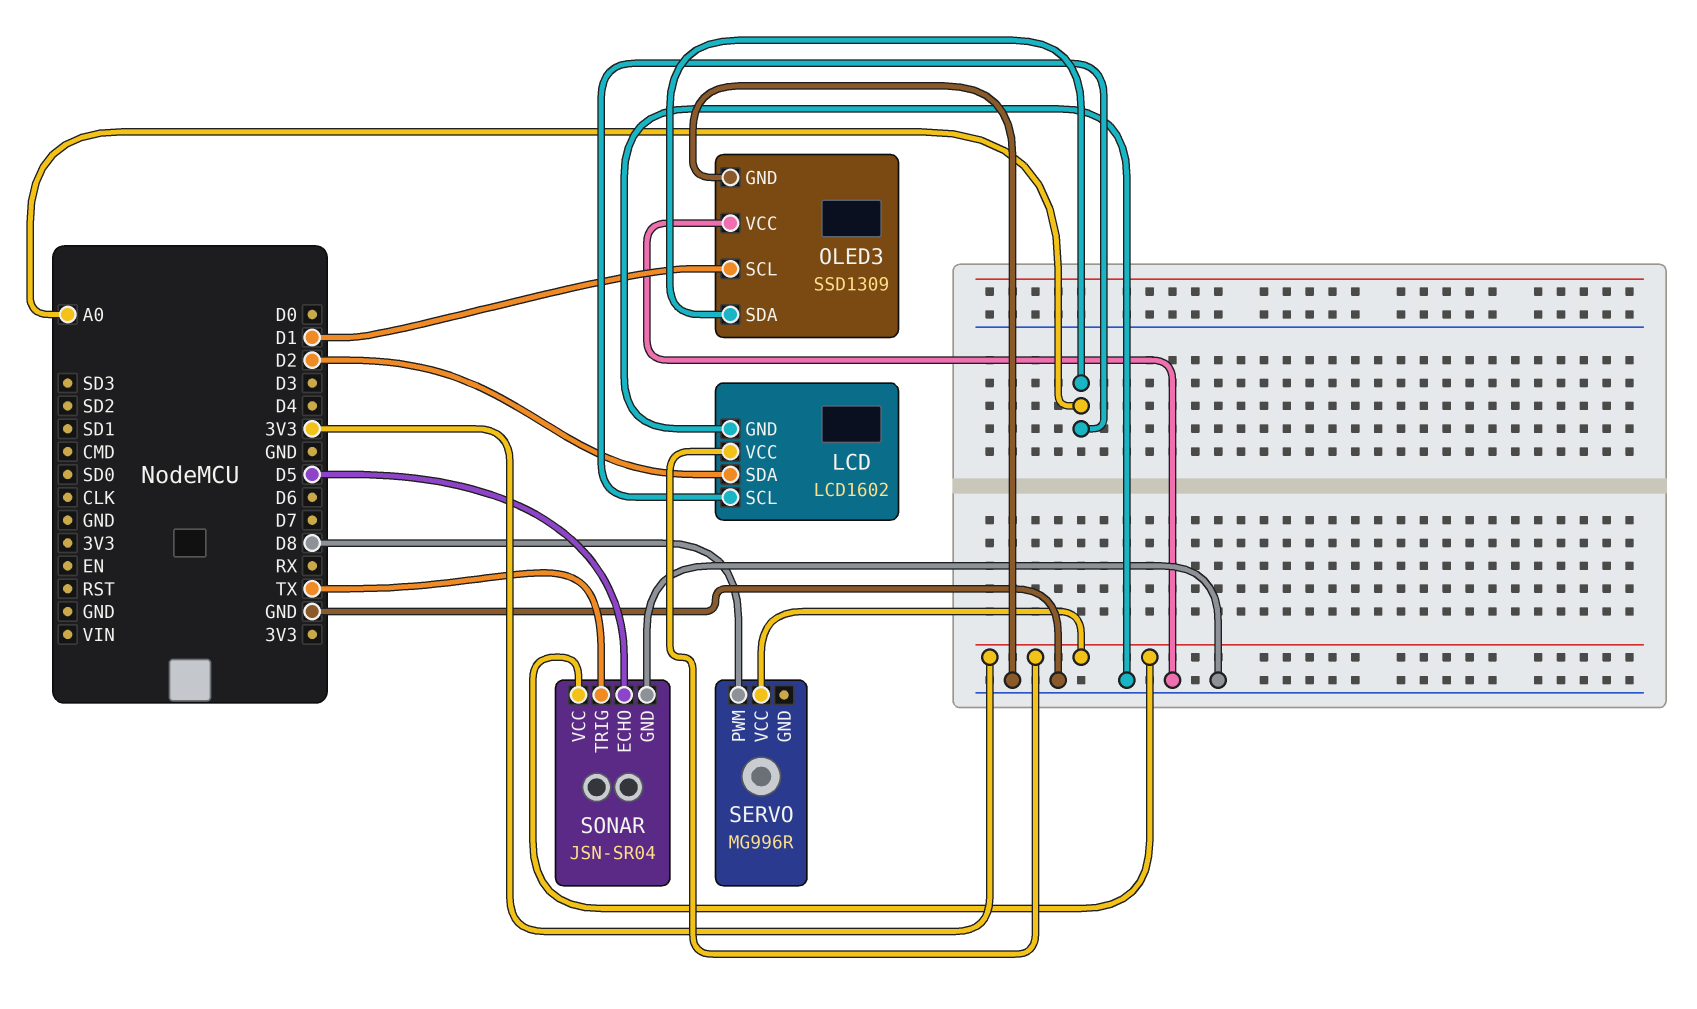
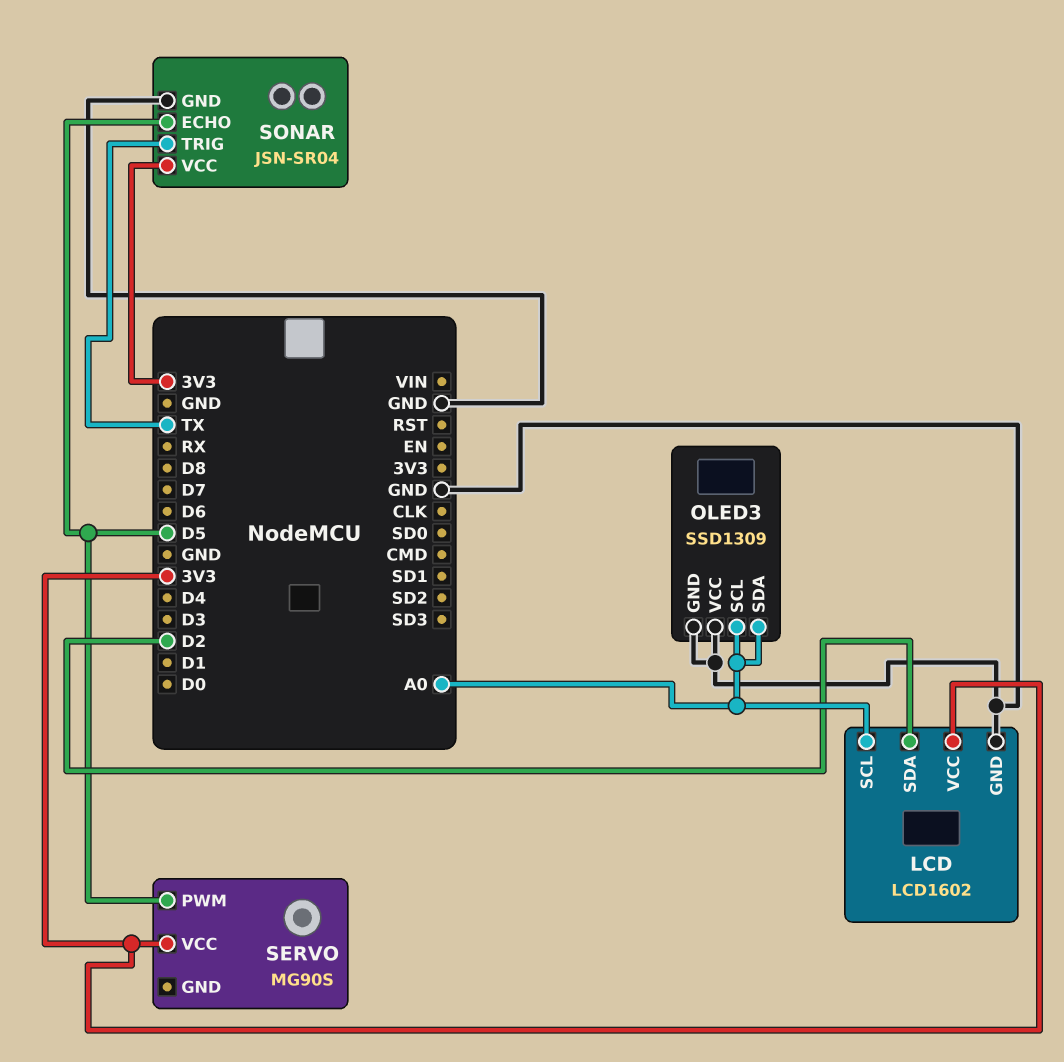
OLED3 pin SCL: D1 -> A0
SERVO: MG996R -> MG90S
SERVO pin PWM: D8 -> D5

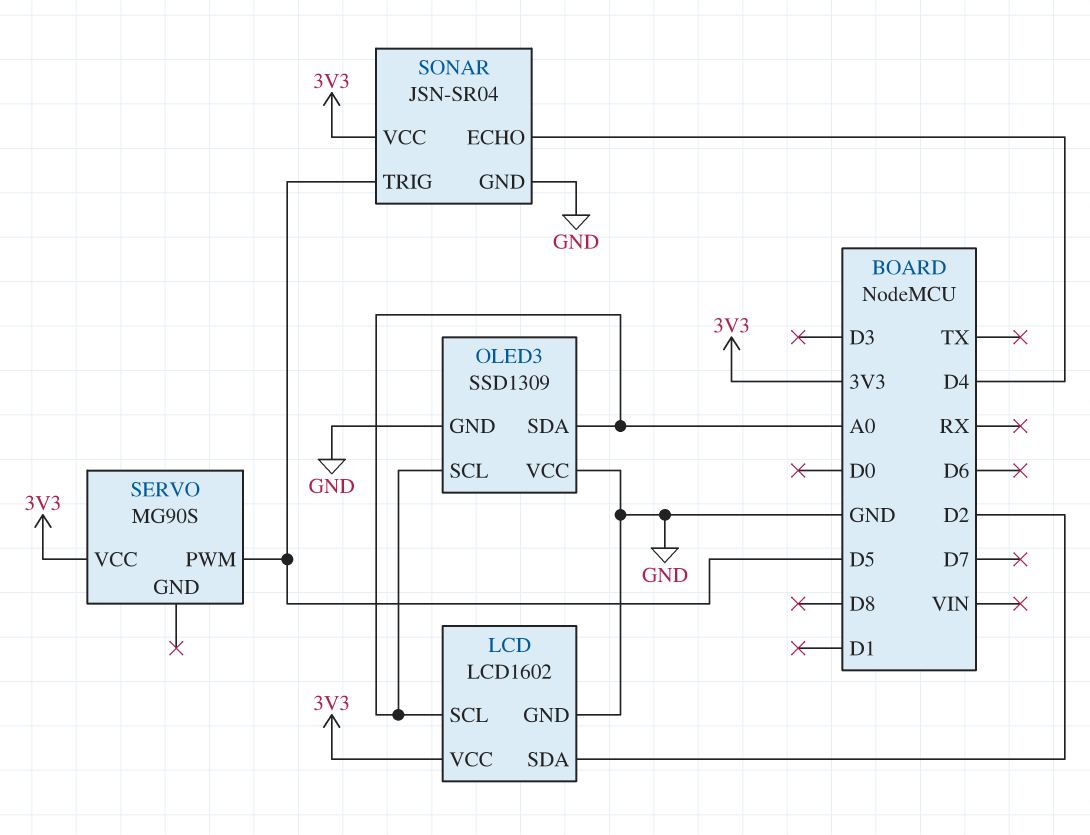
SONAR pin ECHO: D5 -> D4
SONAR pin TRIG: TX -> D5

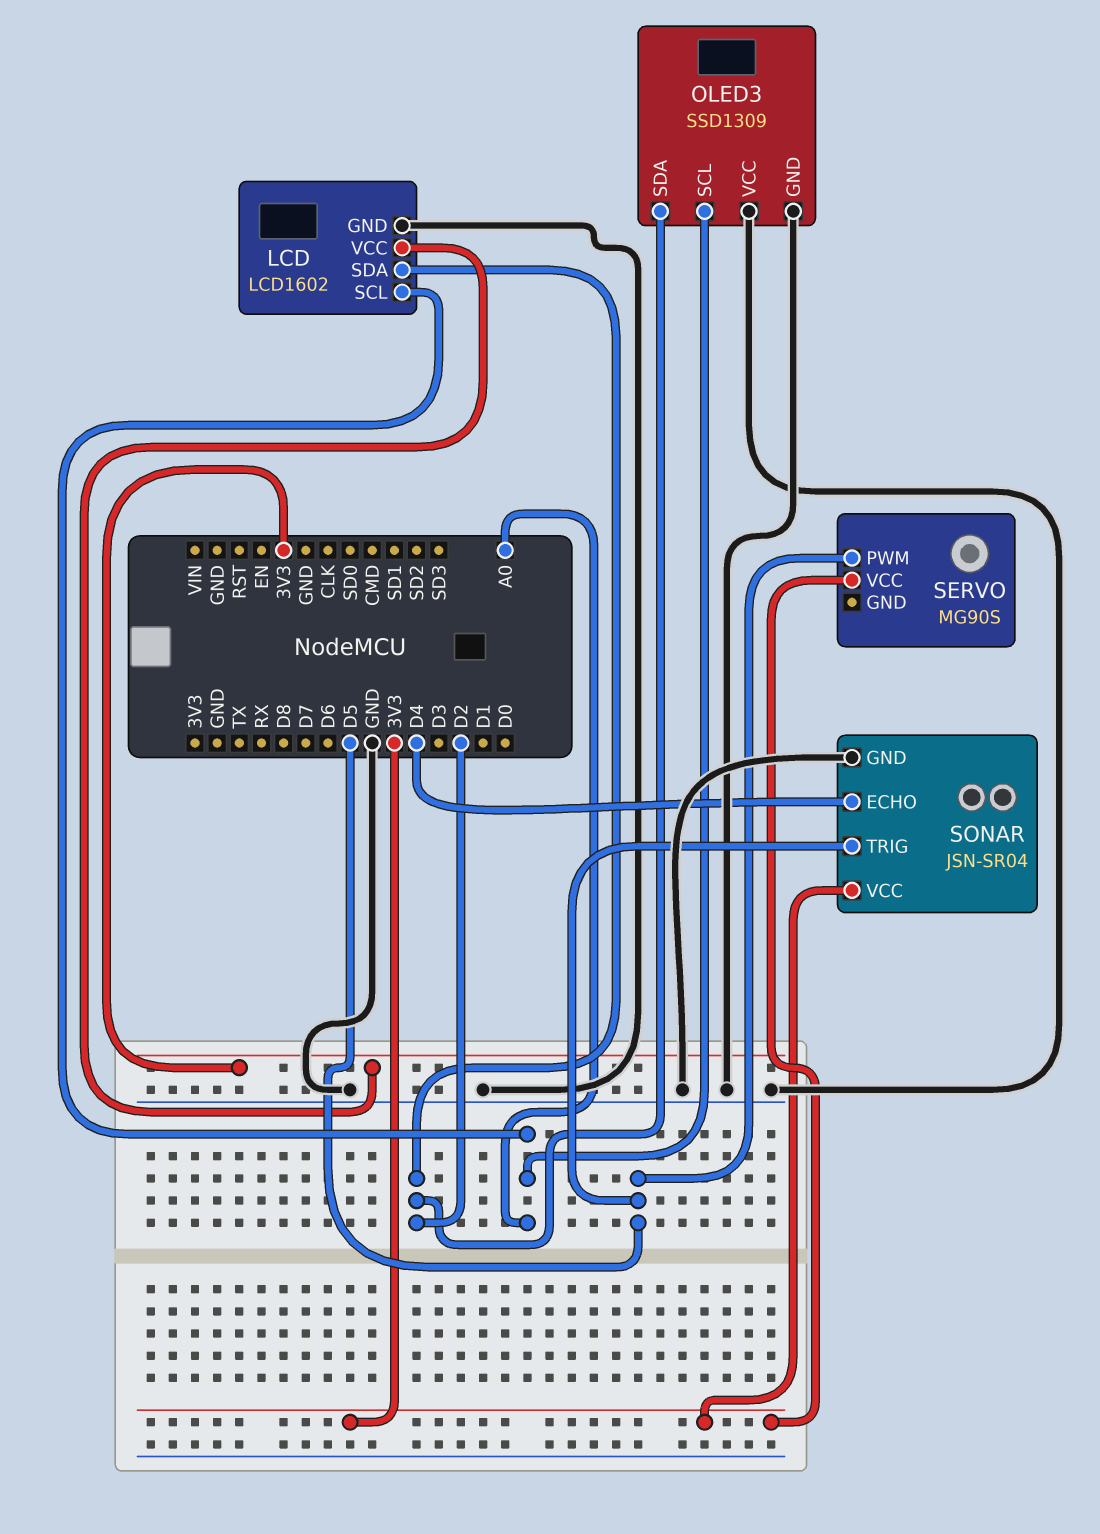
OLED3 pin SDA: A0 -> D2

